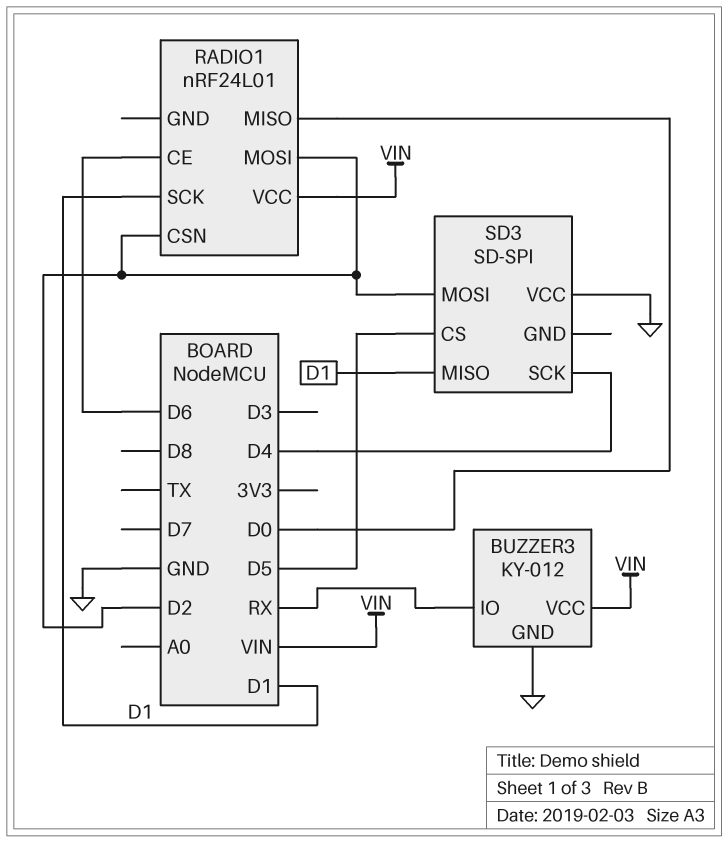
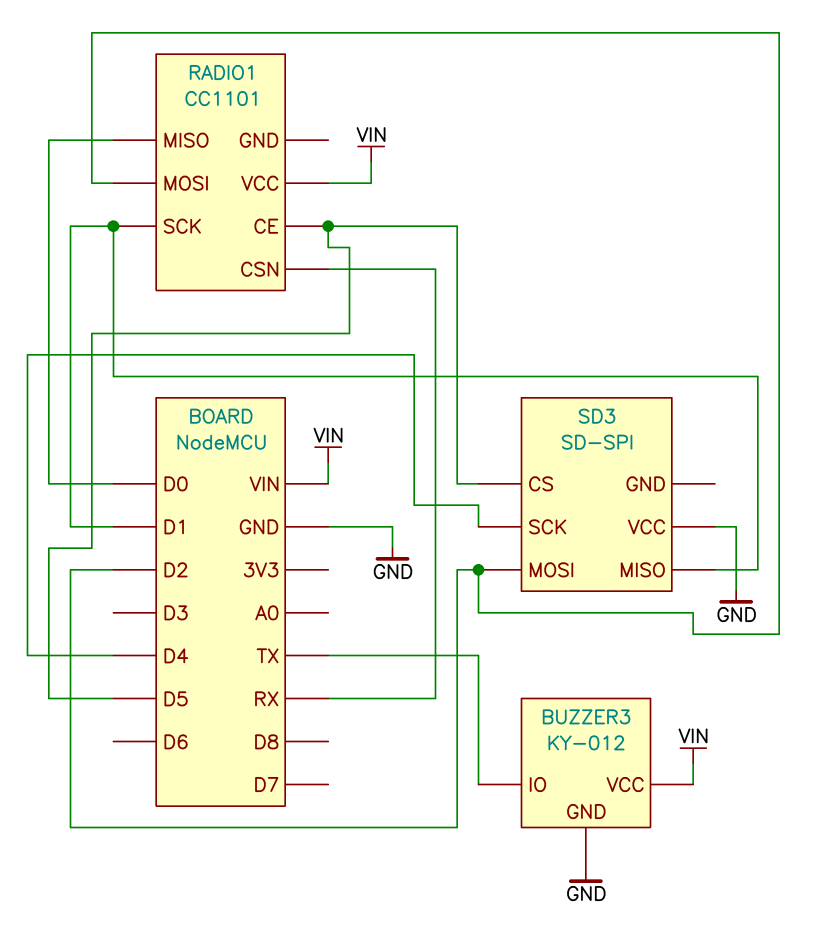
BUZZER3 pin IO: RX -> TX
RADIO1: nRF24L01 -> CC1101
RADIO1 pin CE: D6 -> D5
RADIO1 pin CSN: D2 -> RX

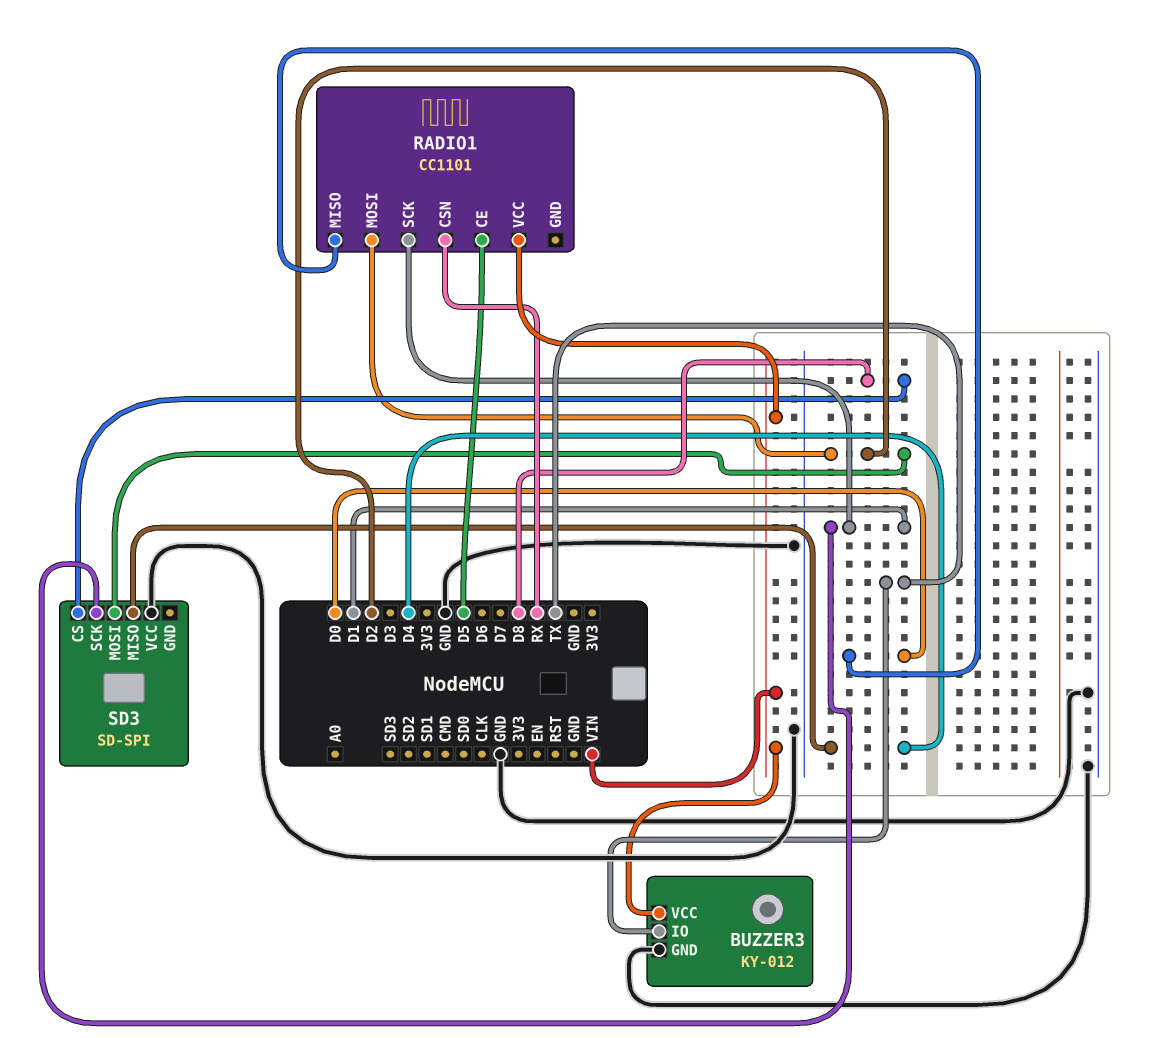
SD3 pin CS: D5 -> D8
SD3 pin MISO: D1 -> D4
SD3 pin SCK: D4 -> D1

